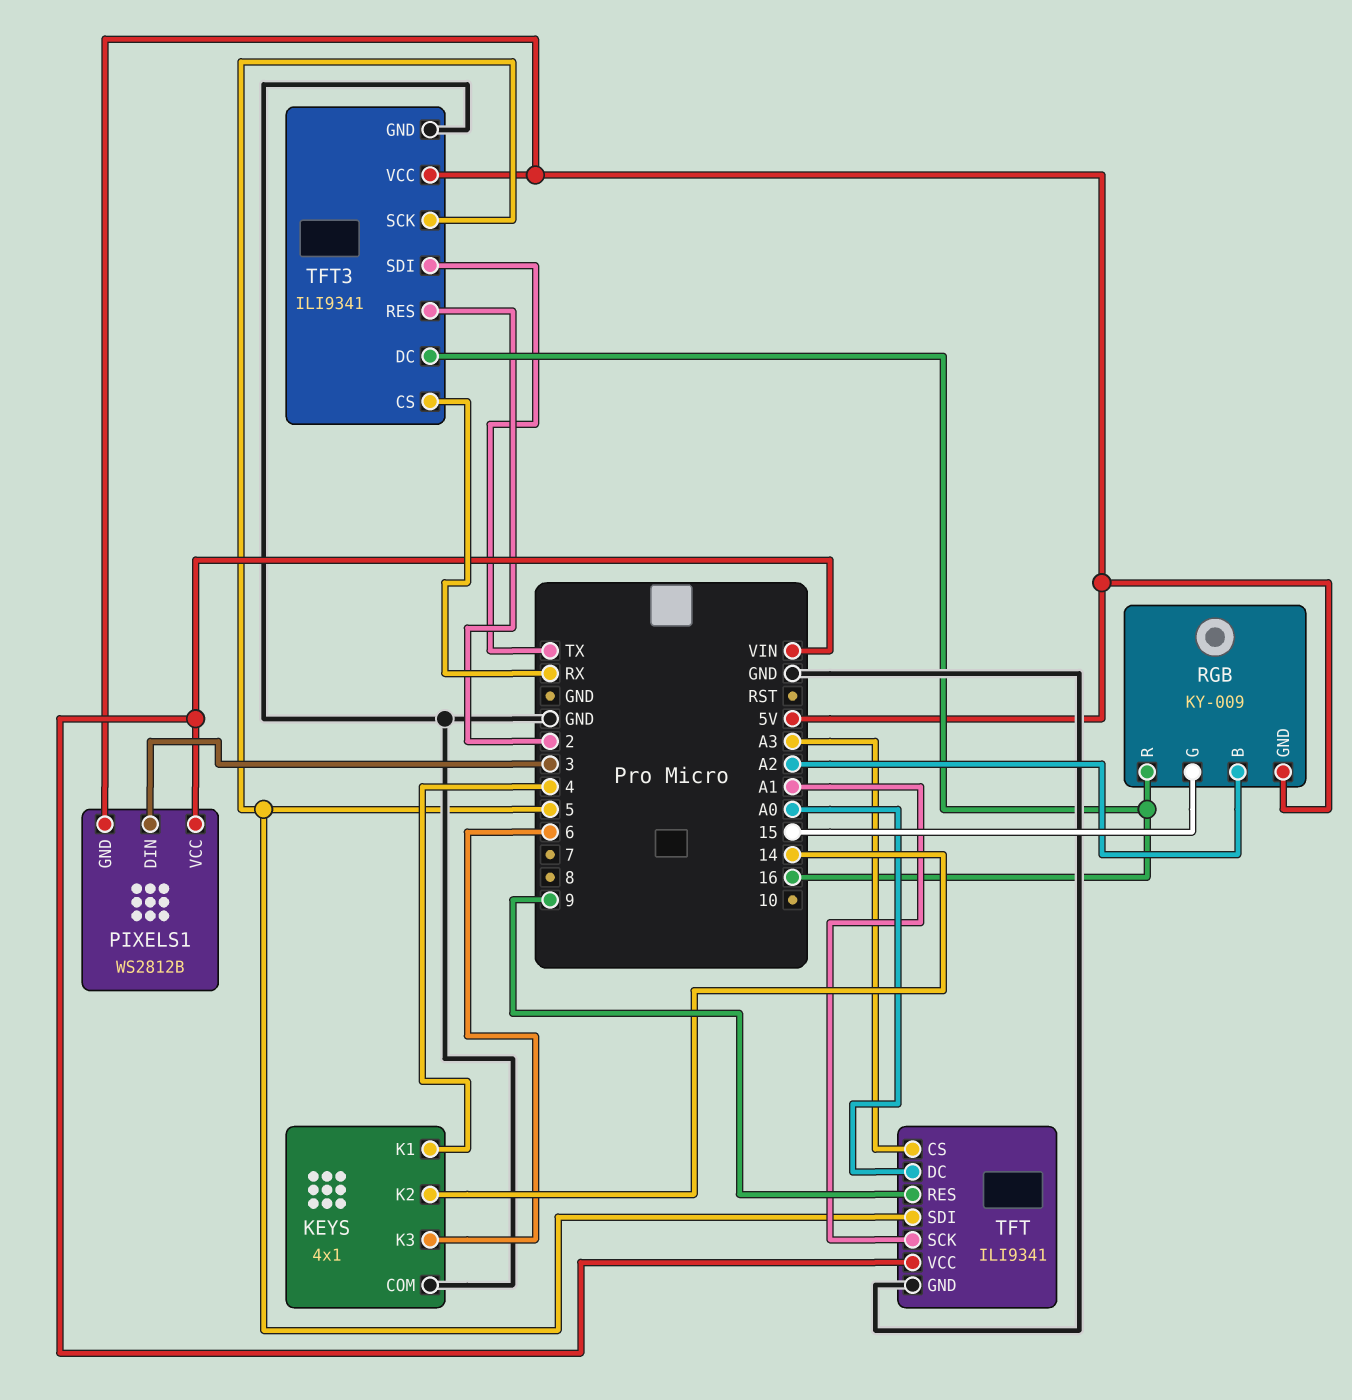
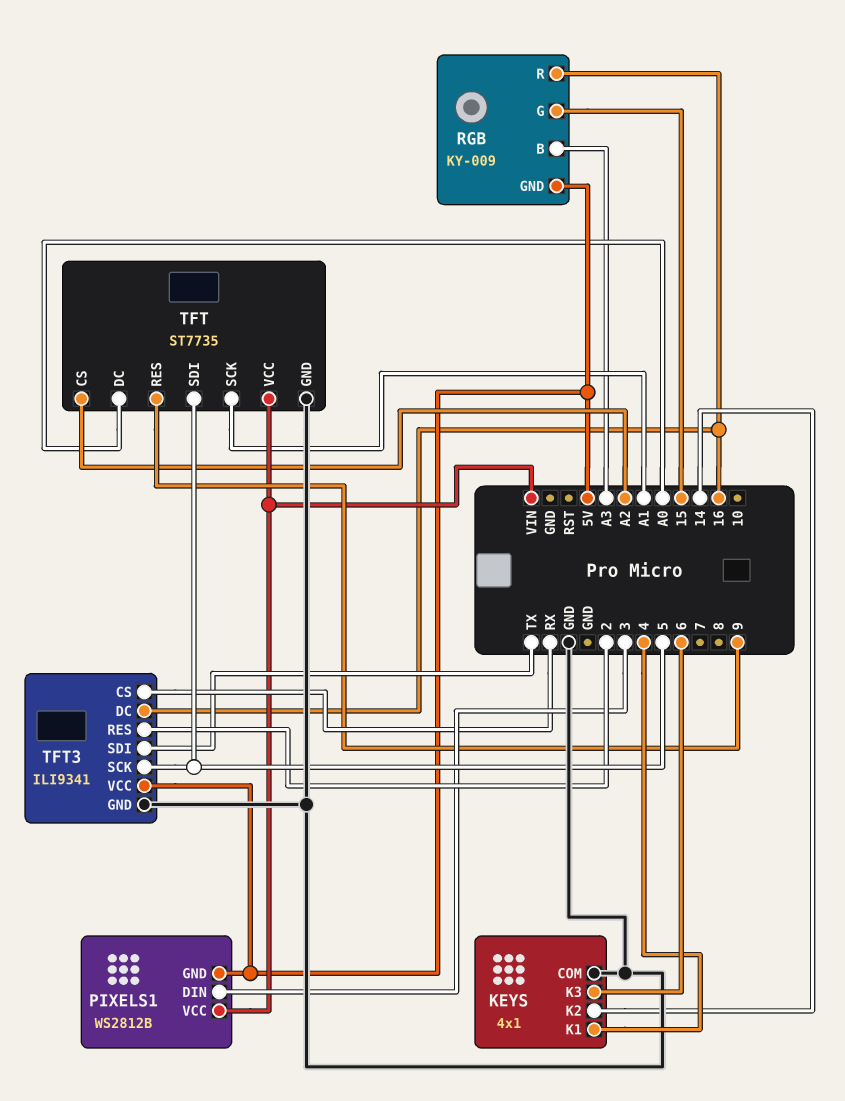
RGB pin B: A2 -> A3
TFT: ILI9341 -> ST7735
TFT pin CS: A3 -> A2

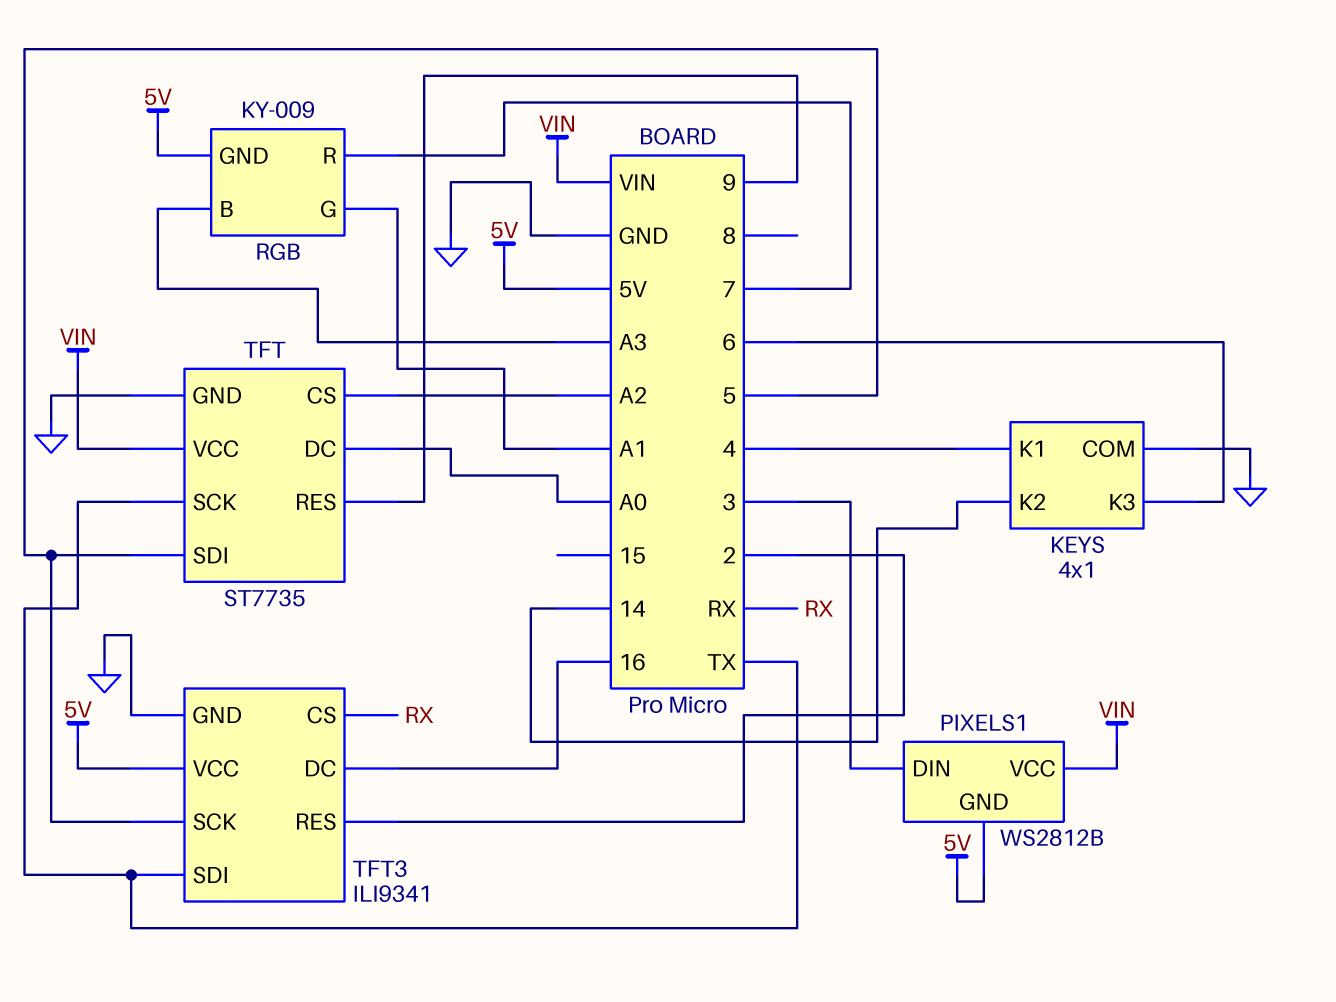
RGB pin G: 15 -> A1
RGB pin R: 16 -> 7
TFT pin SCK: A1 -> TX

